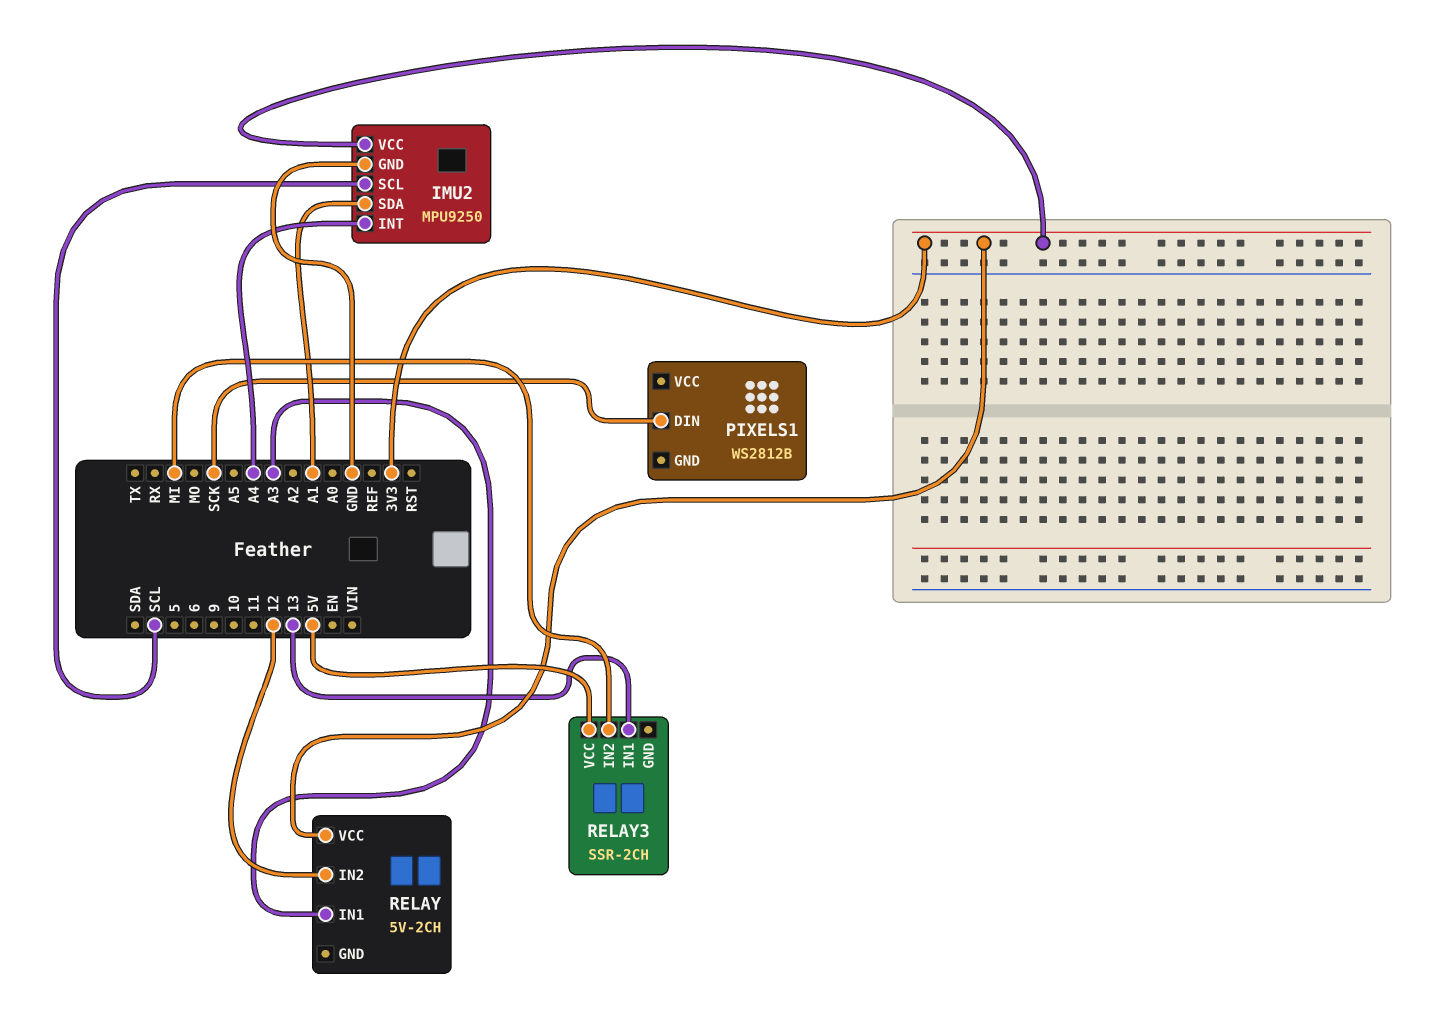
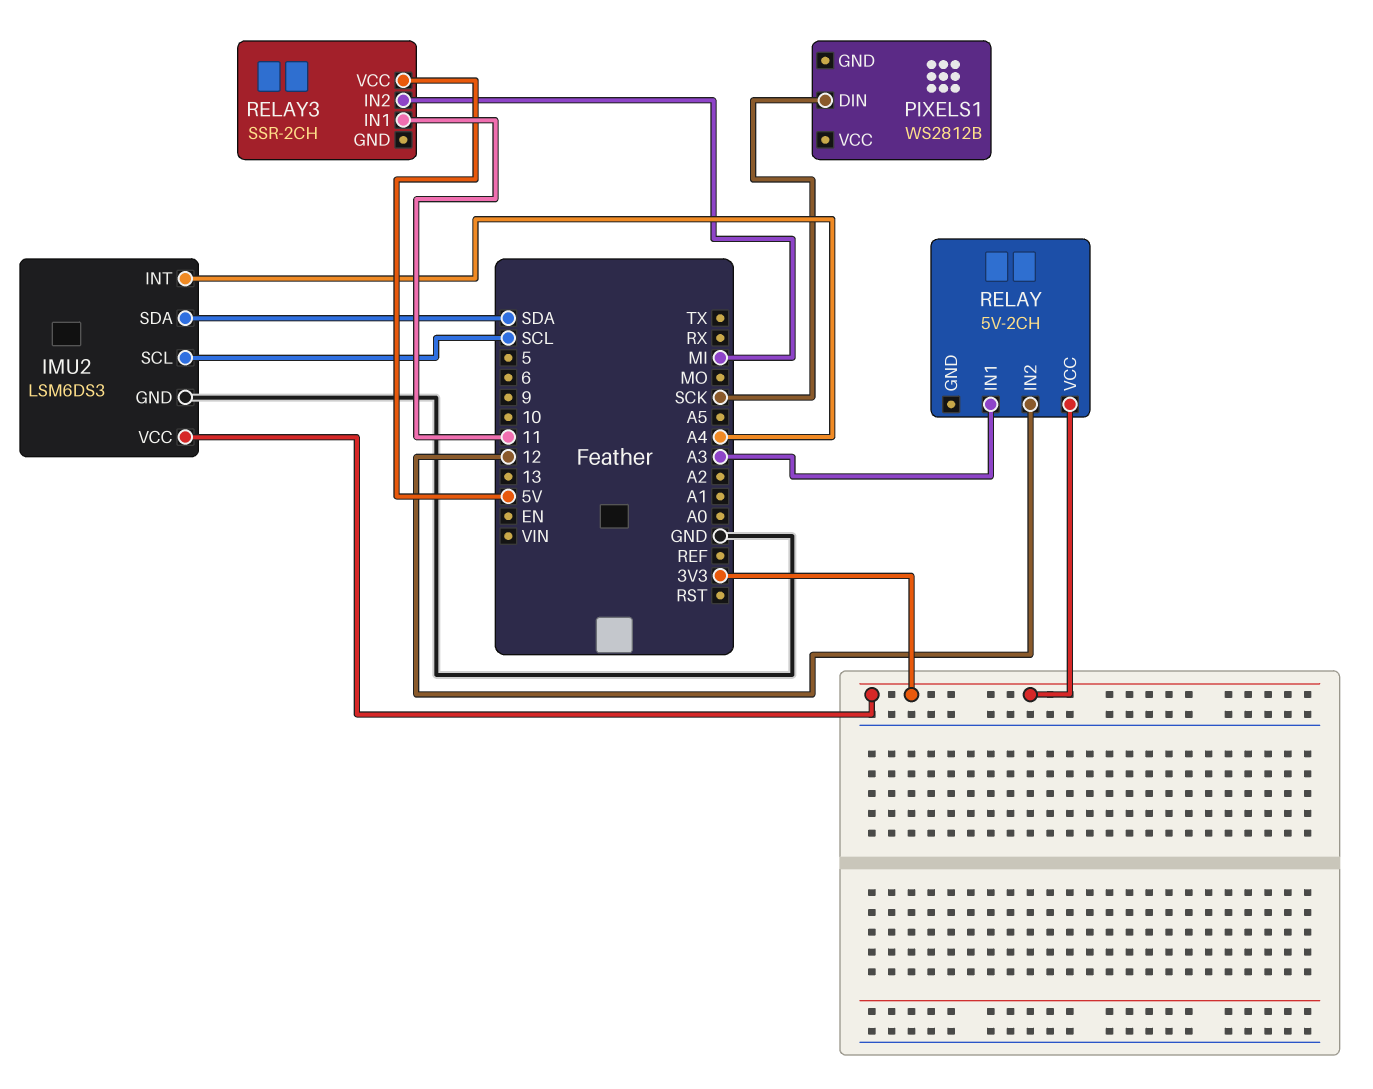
IMU2: MPU9250 -> LSM6DS3
IMU2 pin SDA: A1 -> SDA
RELAY3 pin IN1: 13 -> 11

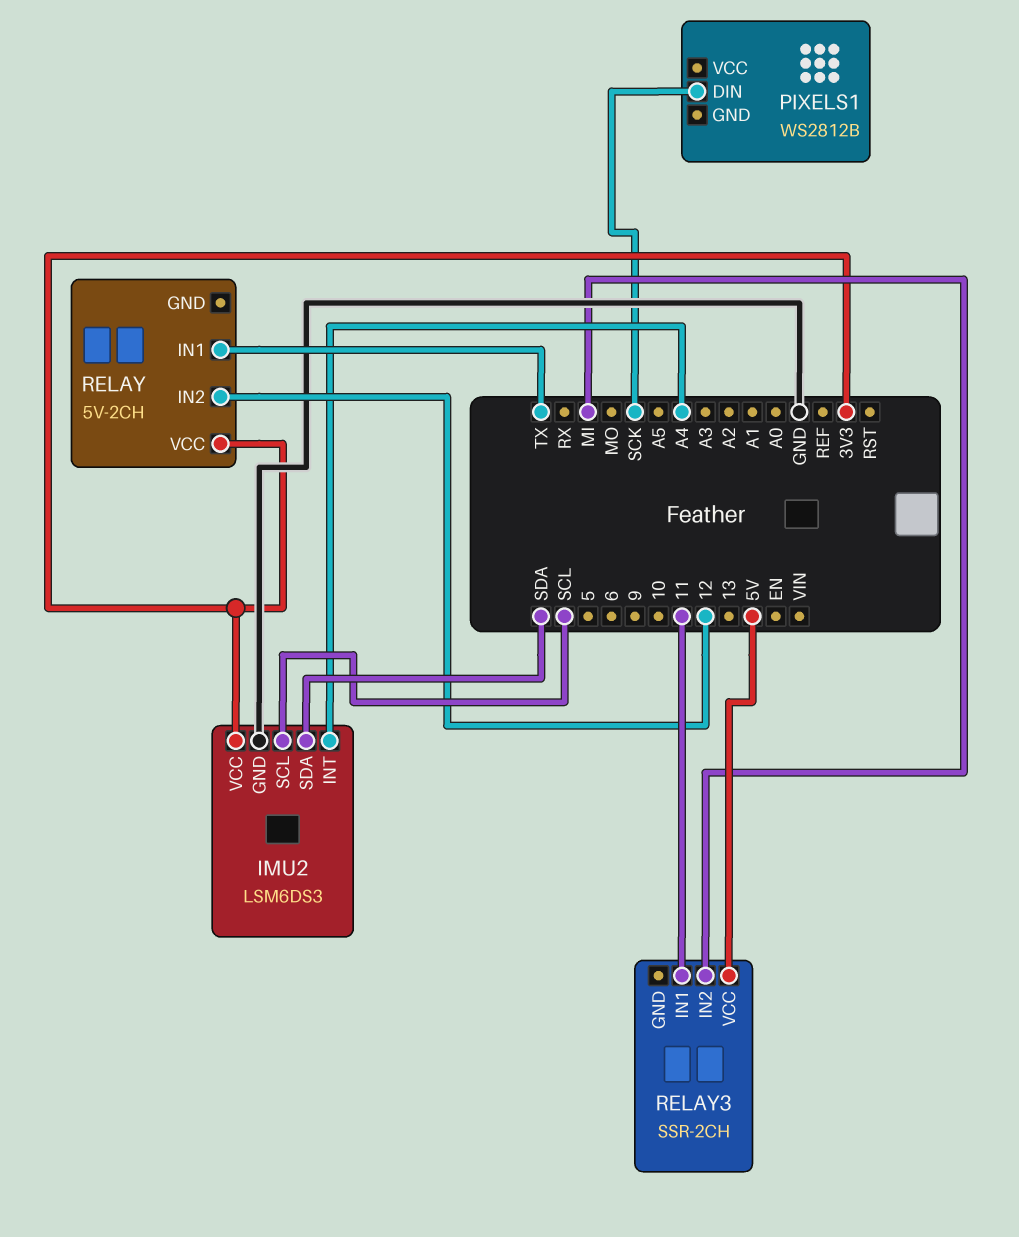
RELAY pin IN1: A3 -> TX

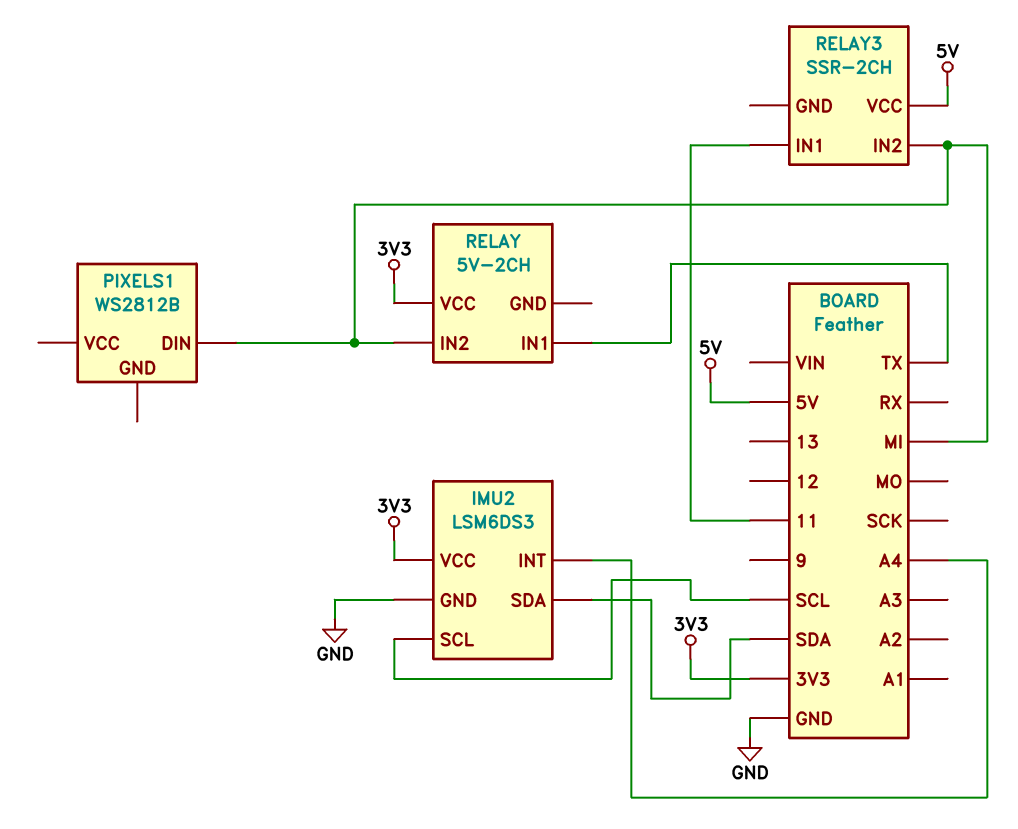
PIXELS1 pin DIN: SCK -> MI
RELAY pin IN2: 12 -> MI

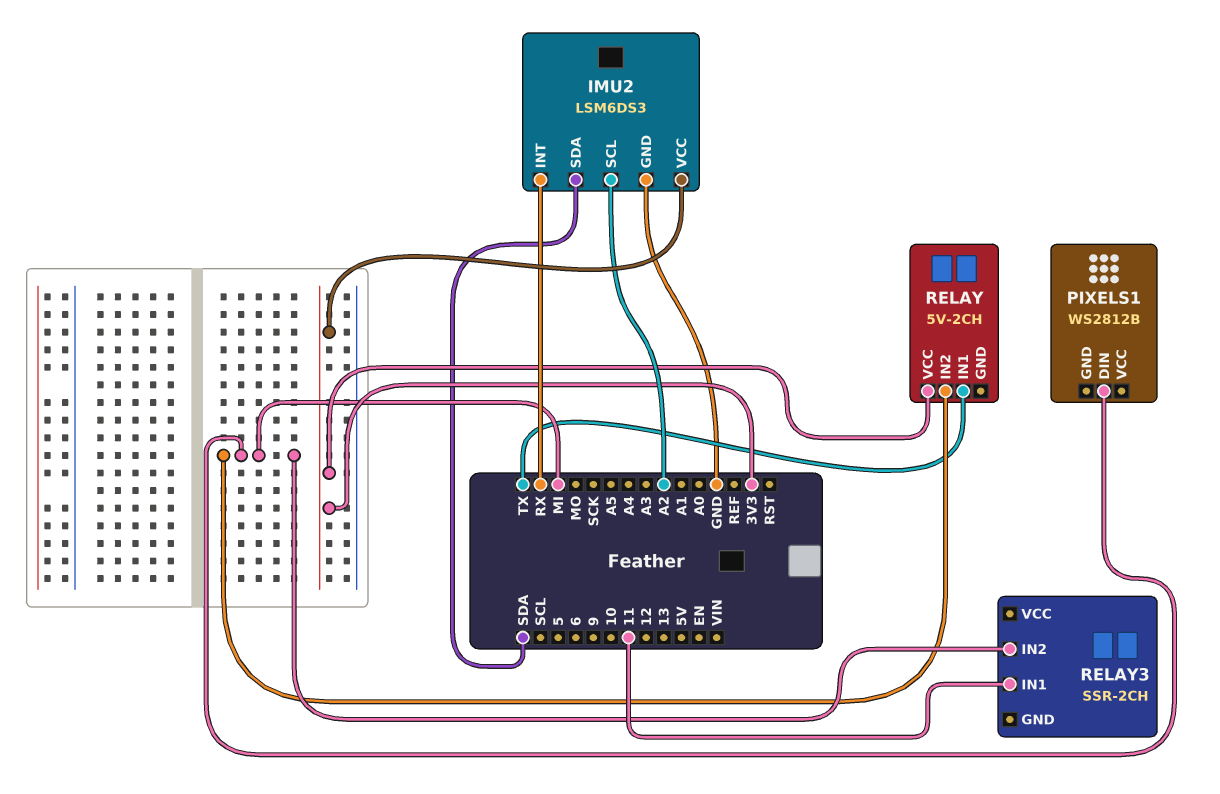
IMU2 pin INT: A4 -> RX
IMU2 pin SCL: SCL -> A2
RELAY3 pin VCC: 5V -> none

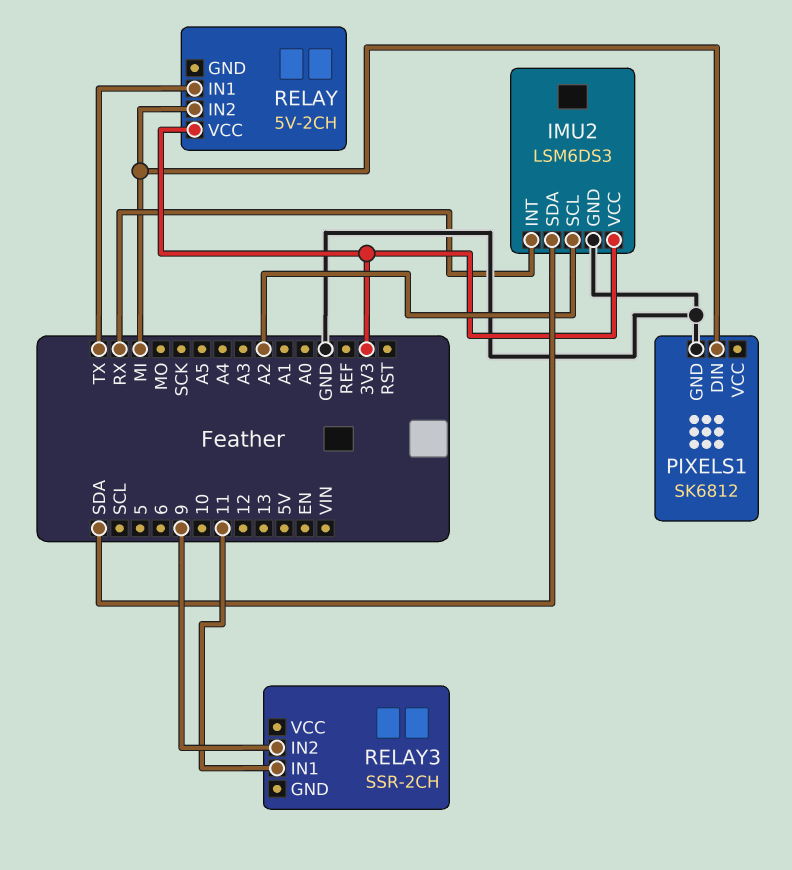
PIXELS1: WS2812B -> SK6812
PIXELS1 pin GND: none -> GND
RELAY3 pin IN2: MI -> 9

